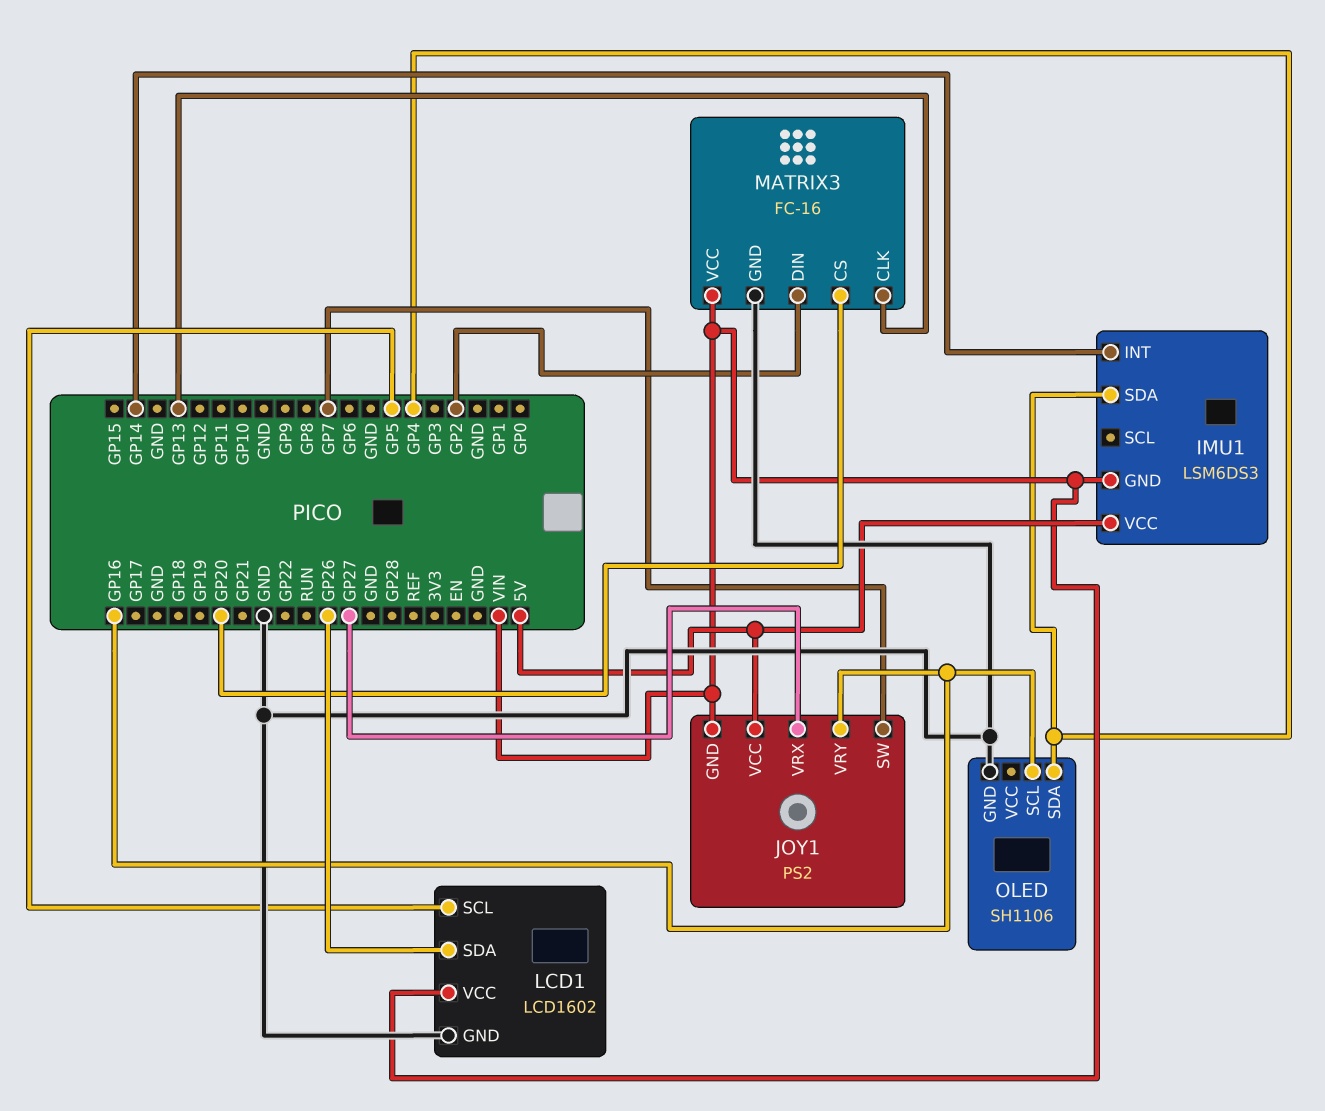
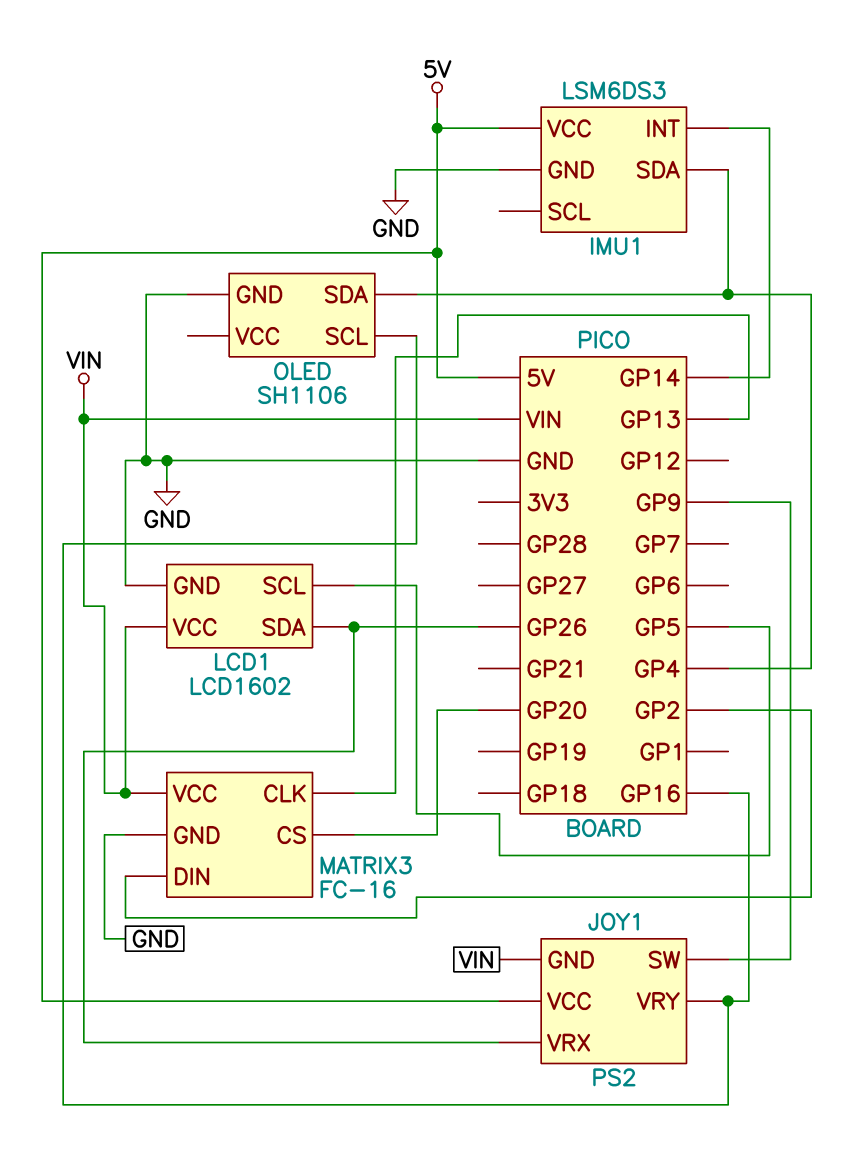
IMU1 pin GND: VIN -> GND
JOY1 pin SW: GP7 -> GP9
JOY1 pin VRX: GP27 -> GP26

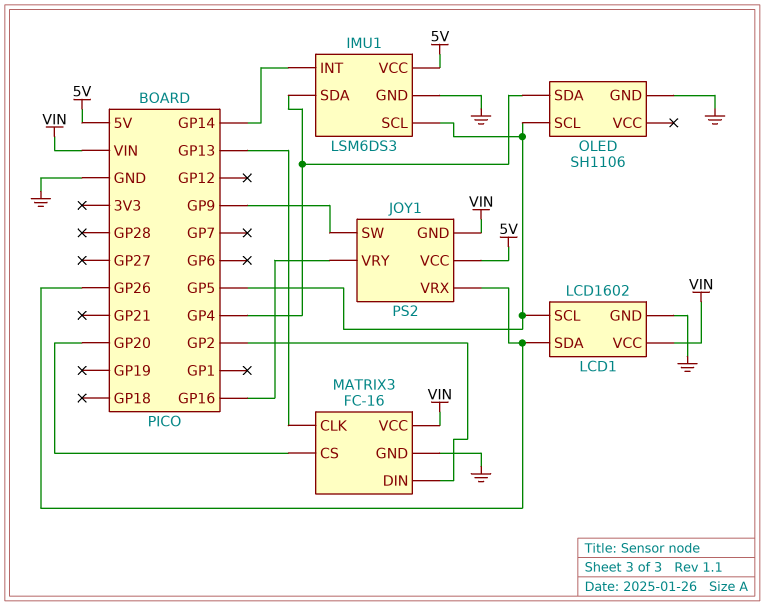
IMU1 pin SCL: none -> GP5
OLED pin SCL: GP16 -> GP5

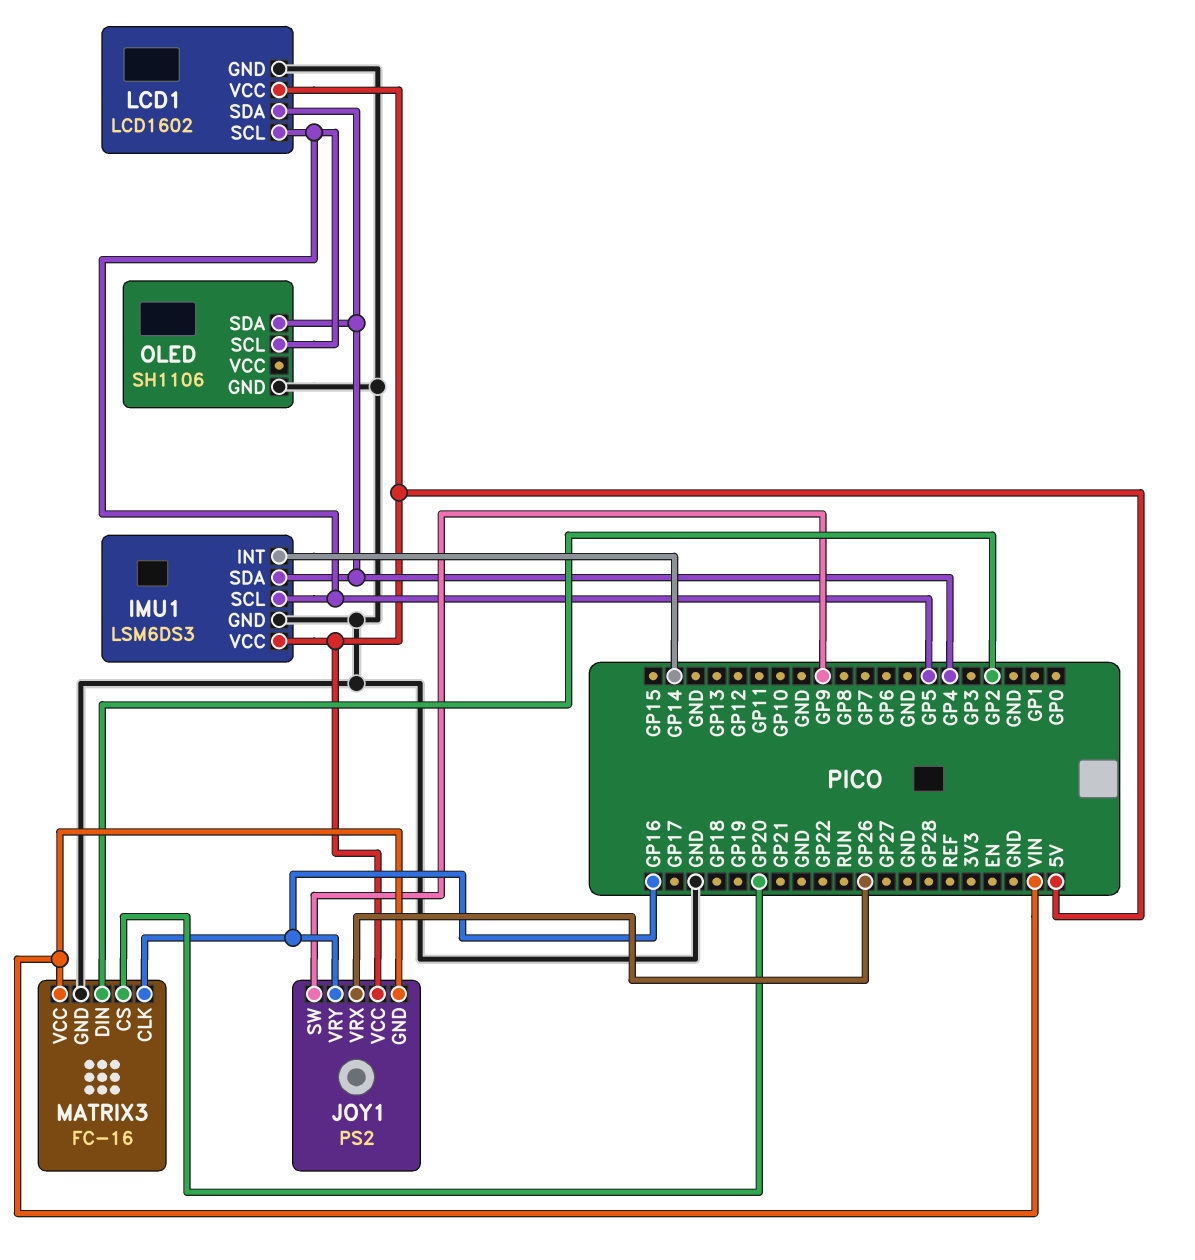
LCD1 pin SDA: GP26 -> GP4
LCD1 pin VCC: VIN -> 5V
MATRIX3 pin CLK: GP13 -> GP16

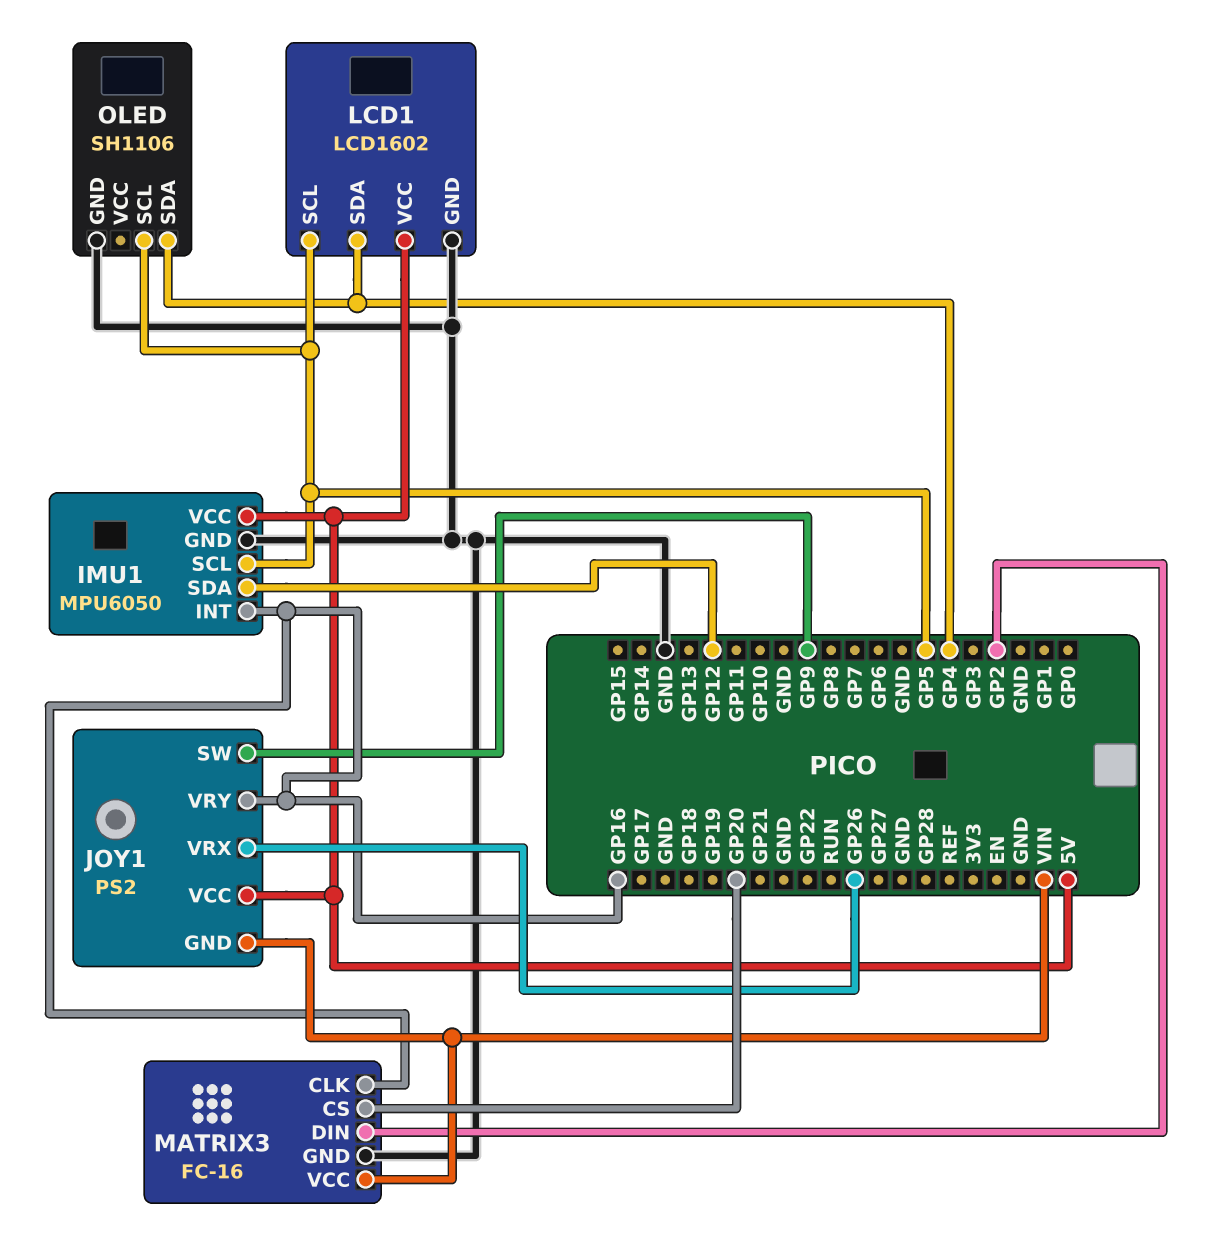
IMU1: LSM6DS3 -> MPU6050
IMU1 pin INT: GP14 -> GP16
IMU1 pin SDA: GP4 -> GP12

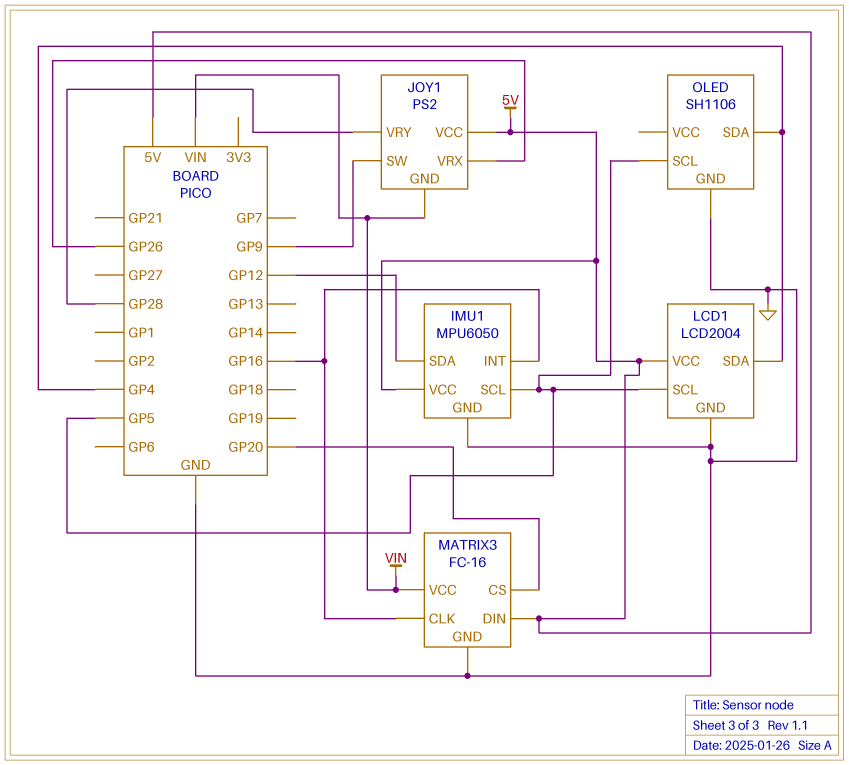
JOY1 pin VRY: GP16 -> GP28
LCD1: LCD1602 -> LCD2004
MATRIX3 pin DIN: GP2 -> 5V

